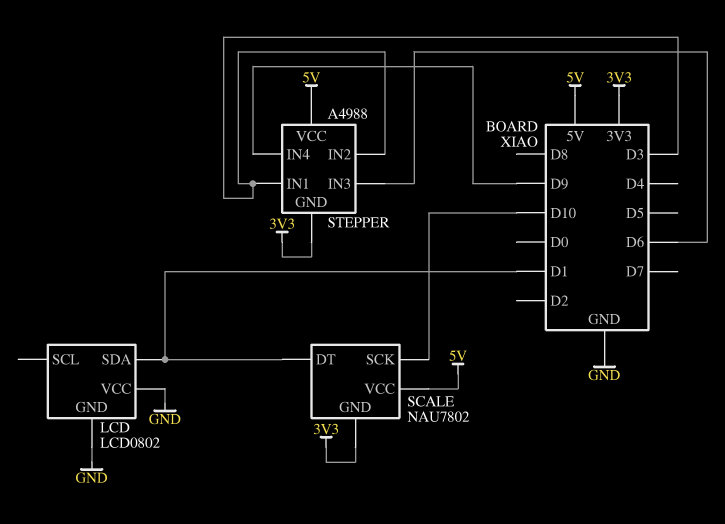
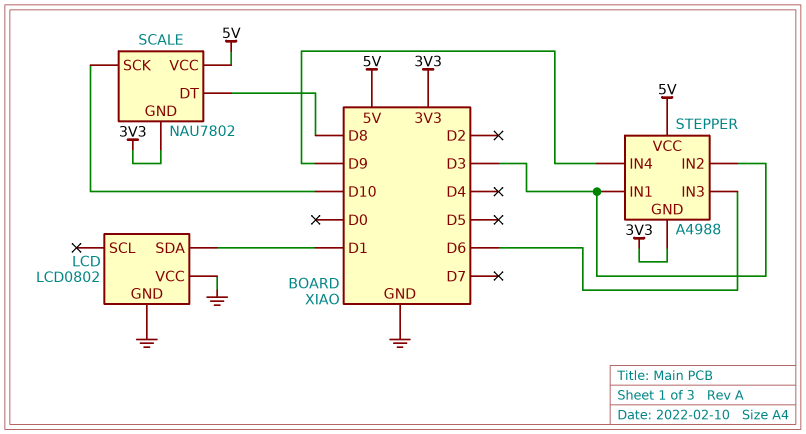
SCALE pin DT: D1 -> D8

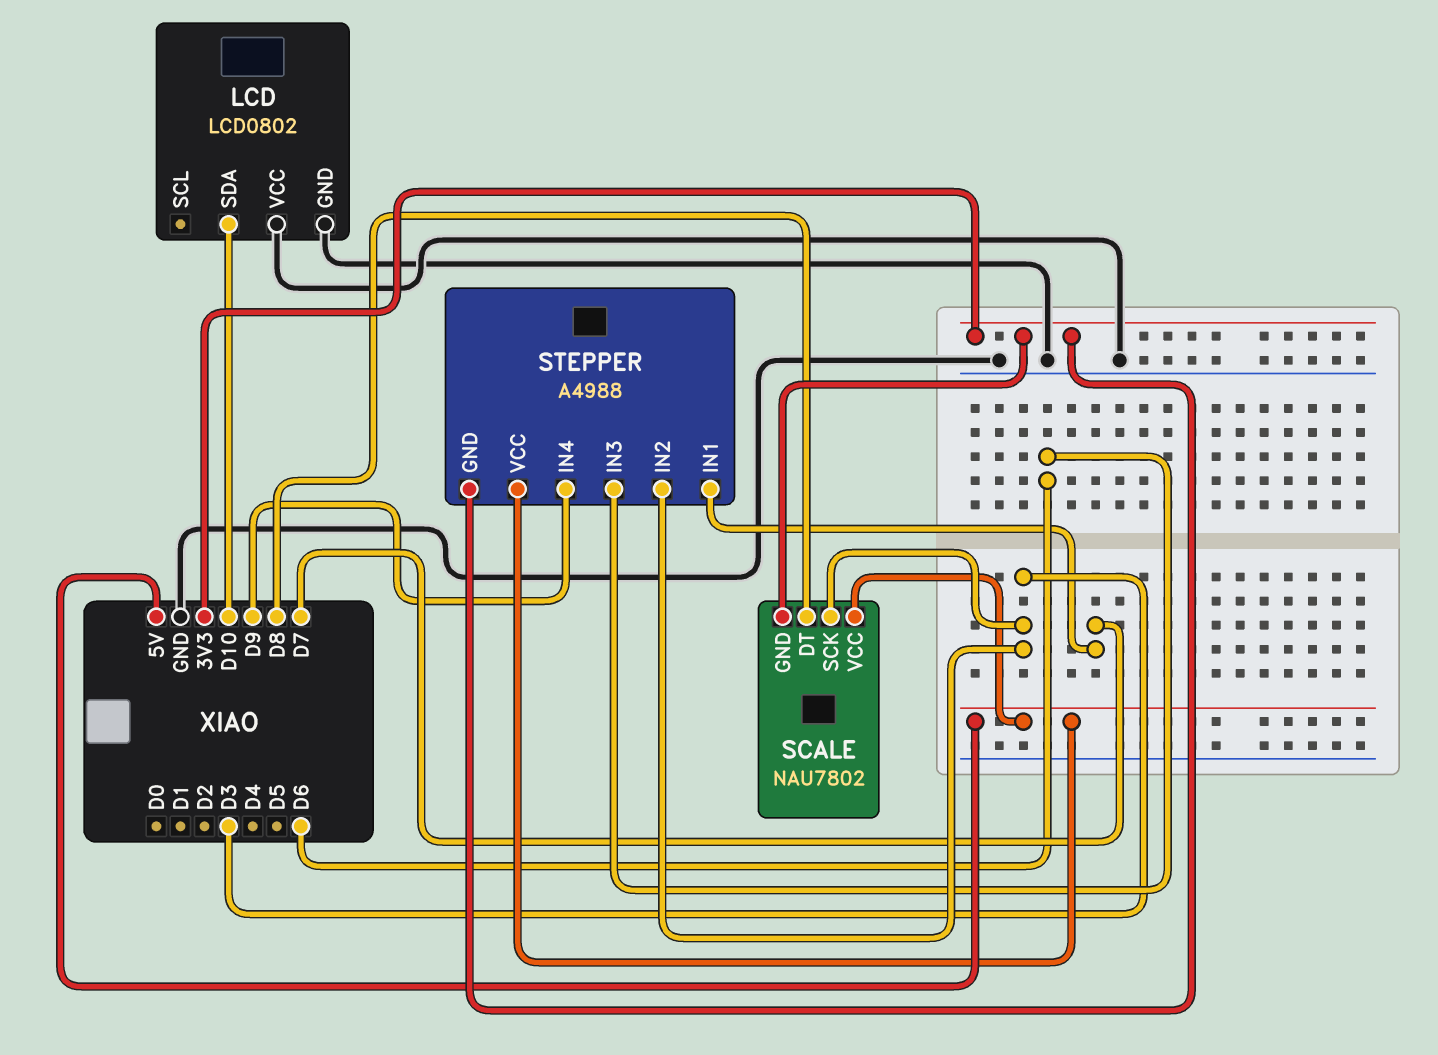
LCD pin SDA: D1 -> D10
SCALE pin SCK: D10 -> D3
STEPPER pin IN1: D3 -> D7

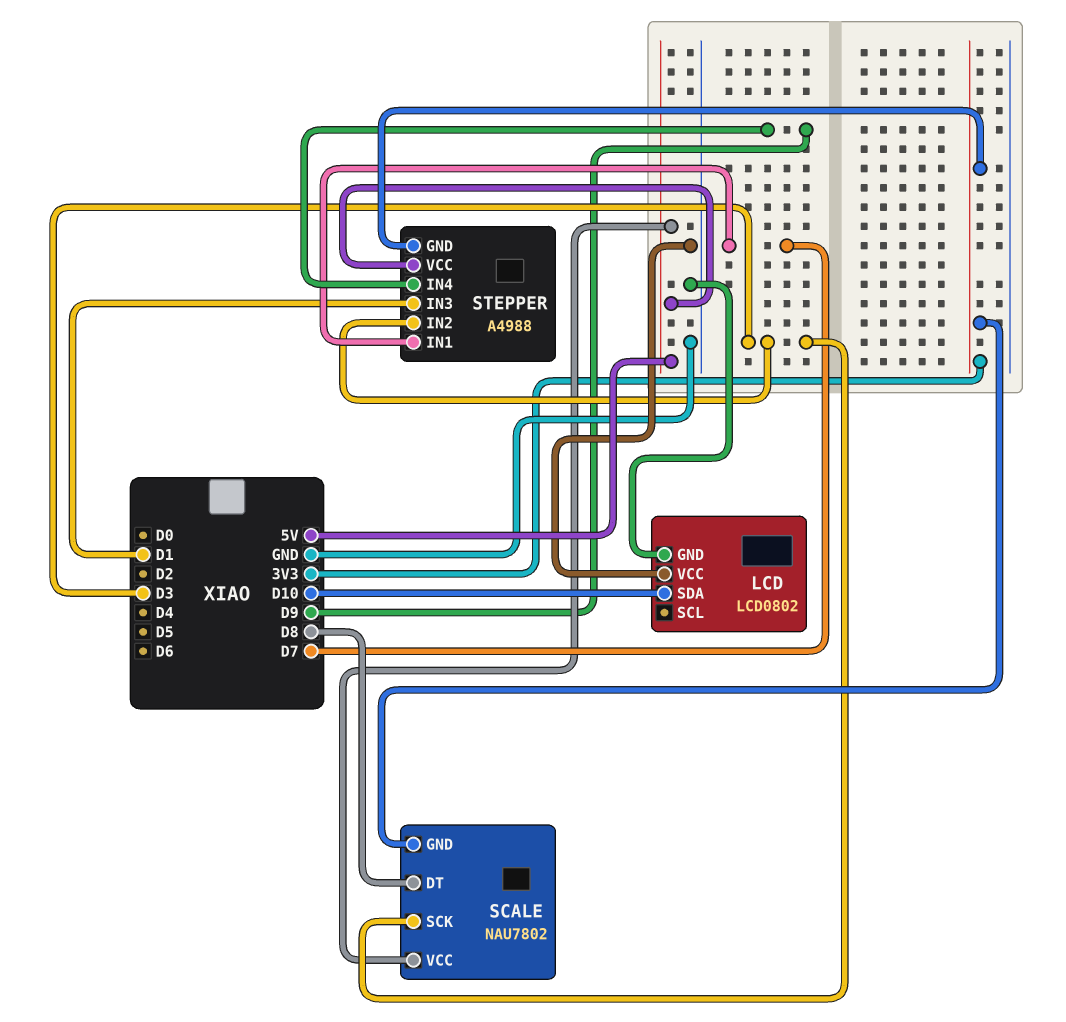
STEPPER pin IN3: D6 -> D1

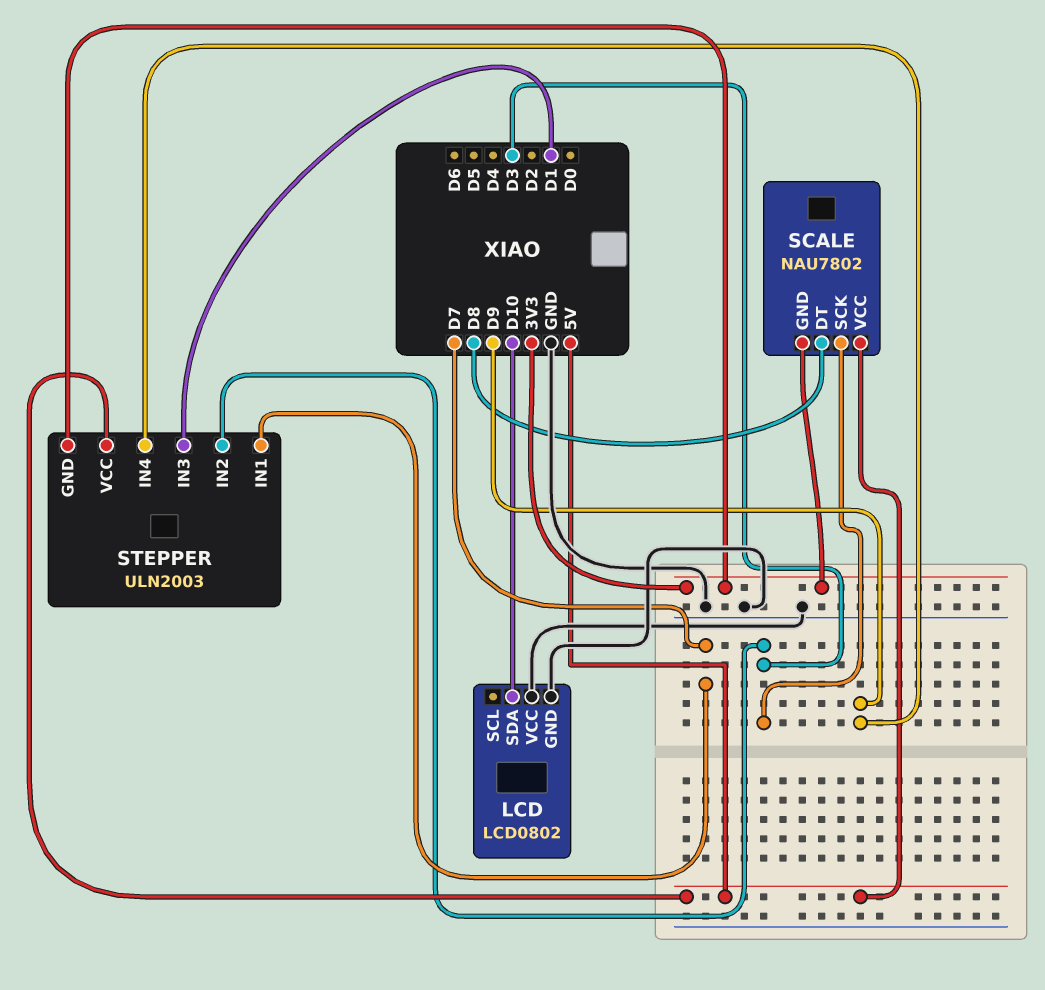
STEPPER: A4988 -> ULN2003

